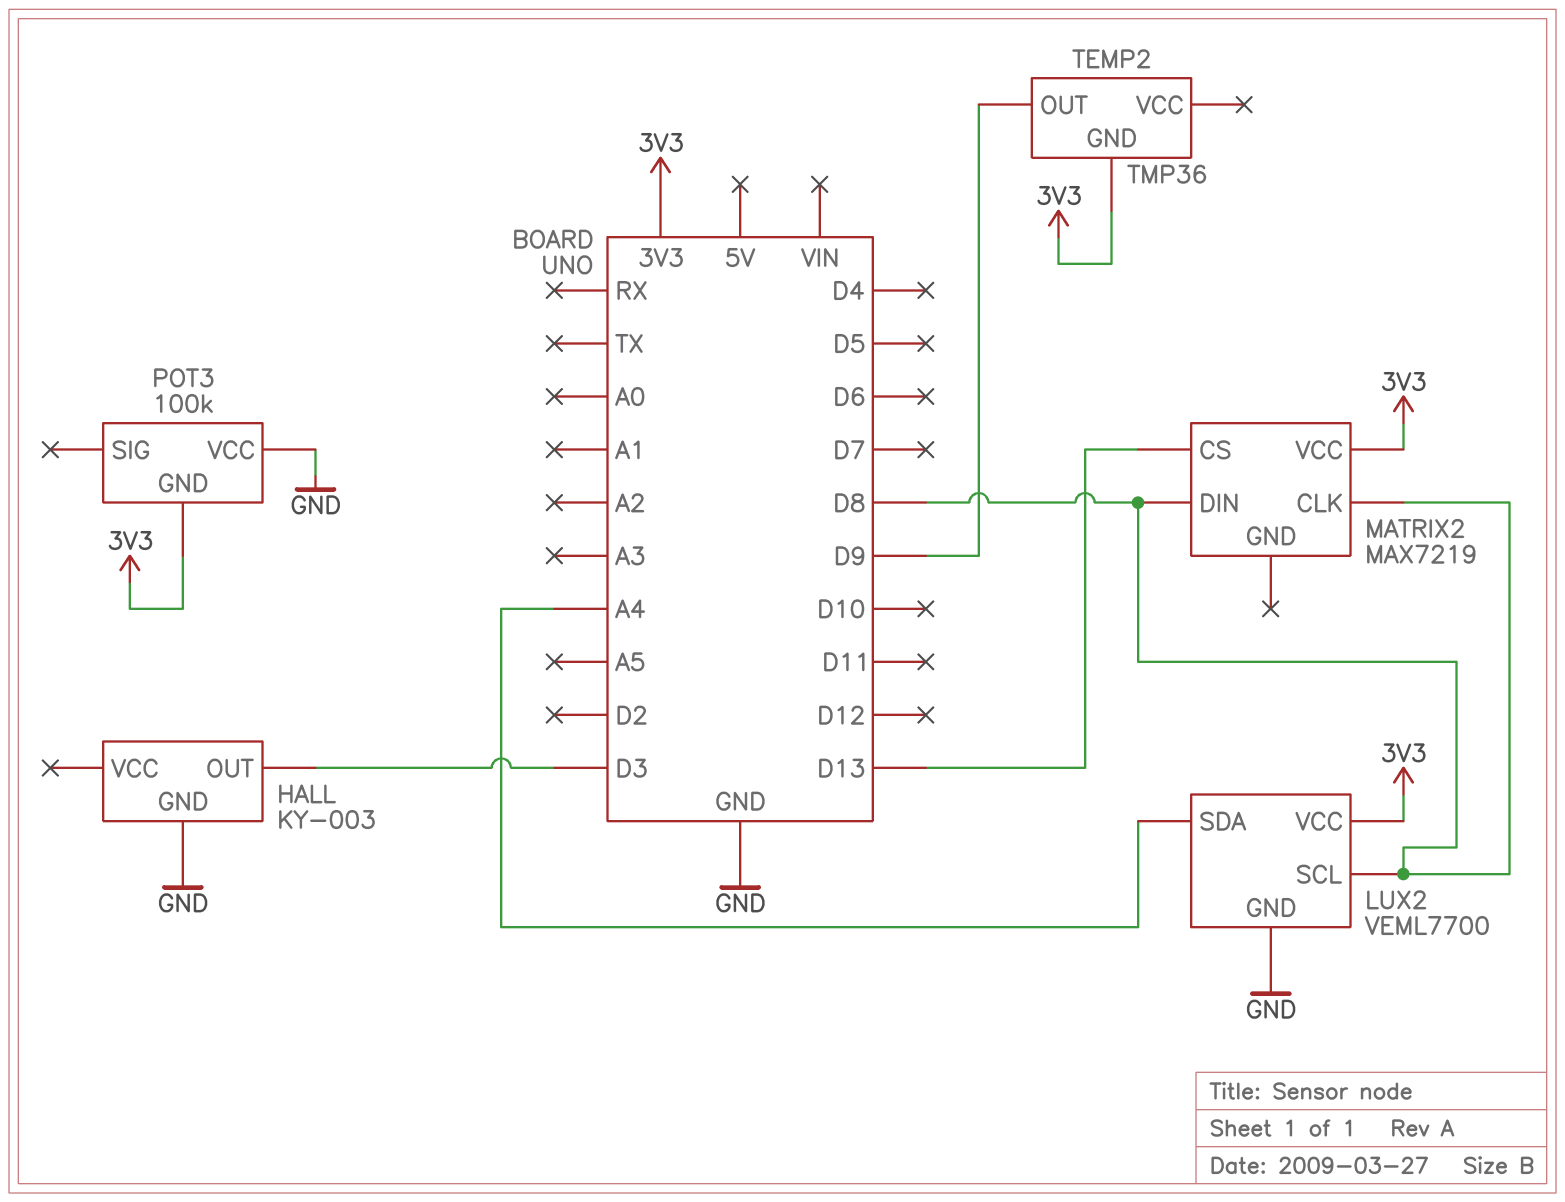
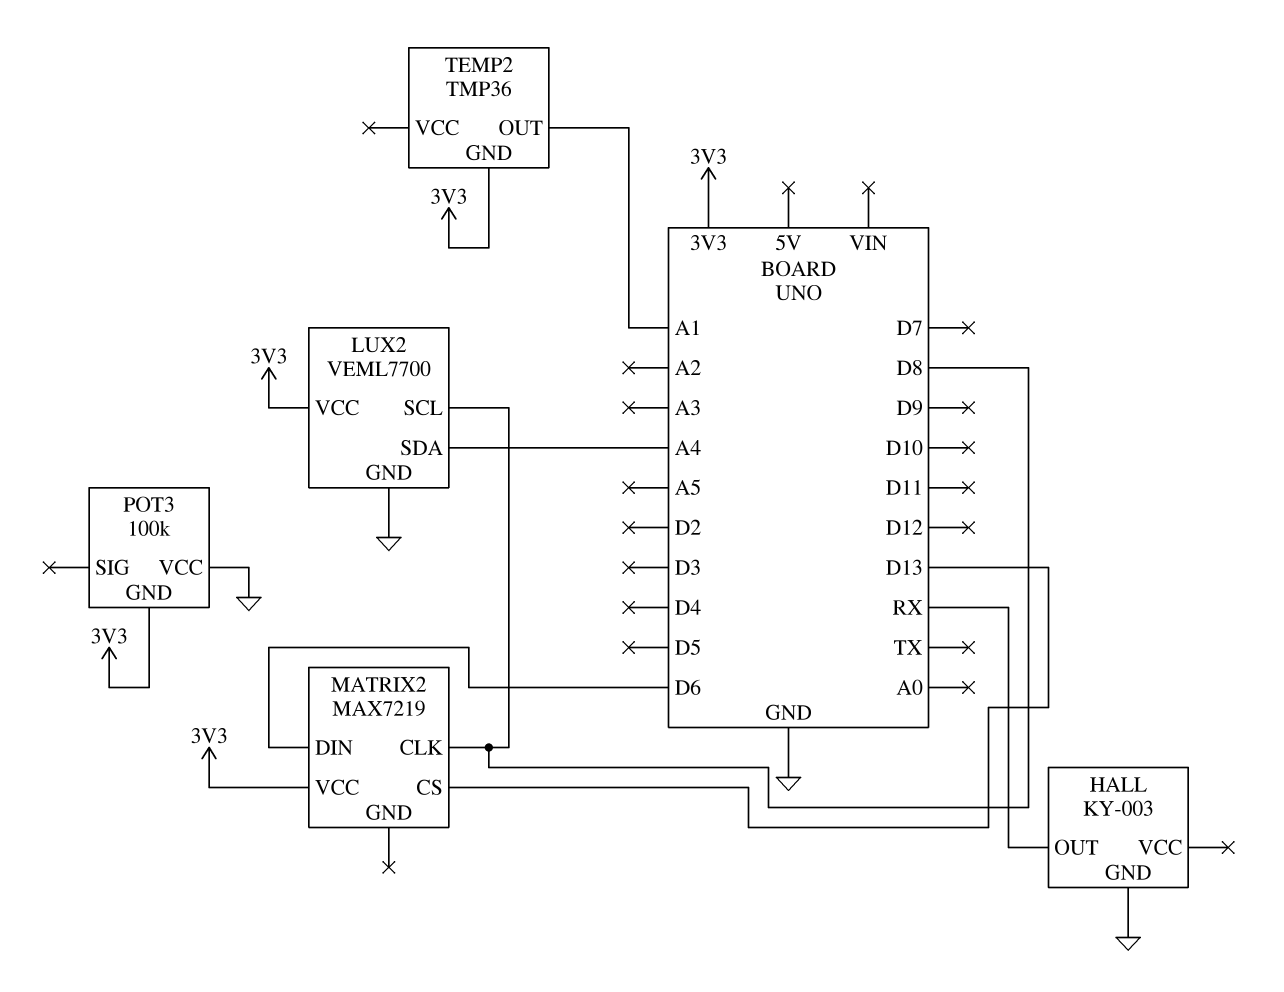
HALL pin OUT: D3 -> RX
MATRIX2 pin DIN: D8 -> D6
TEMP2 pin OUT: D9 -> A1

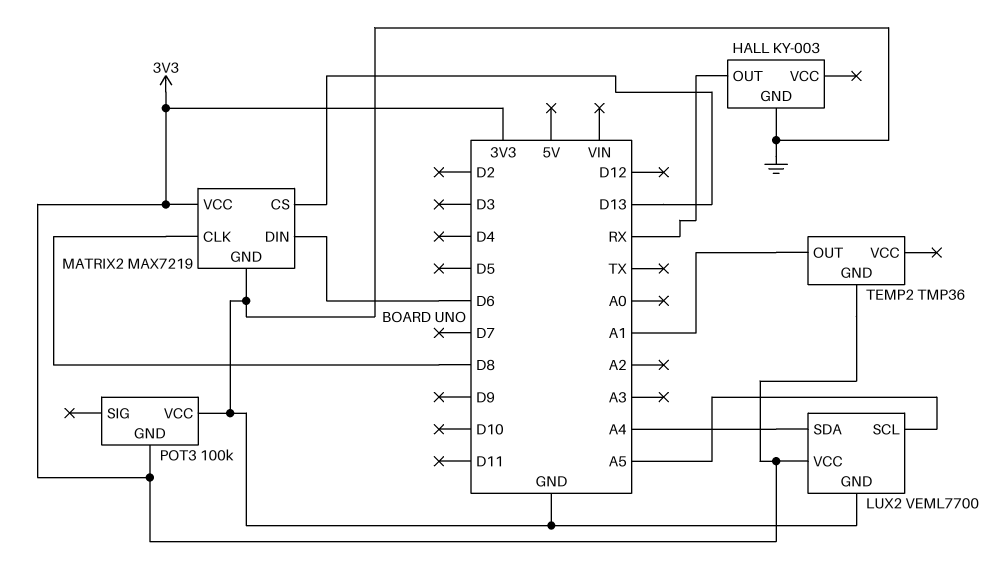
LUX2 pin SCL: D8 -> A5
MATRIX2 pin GND: none -> GND

